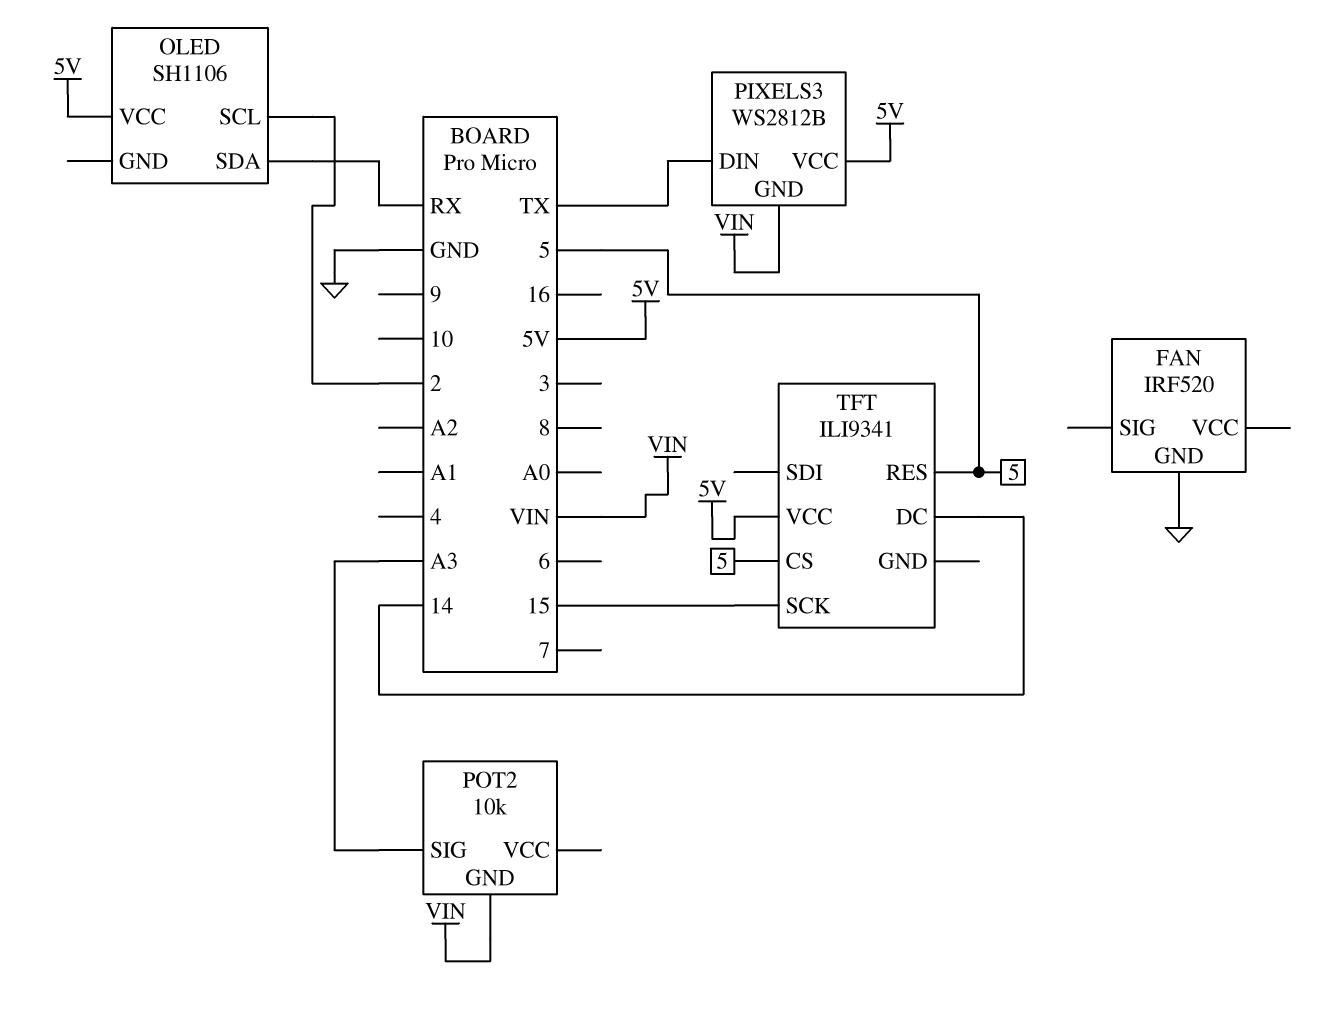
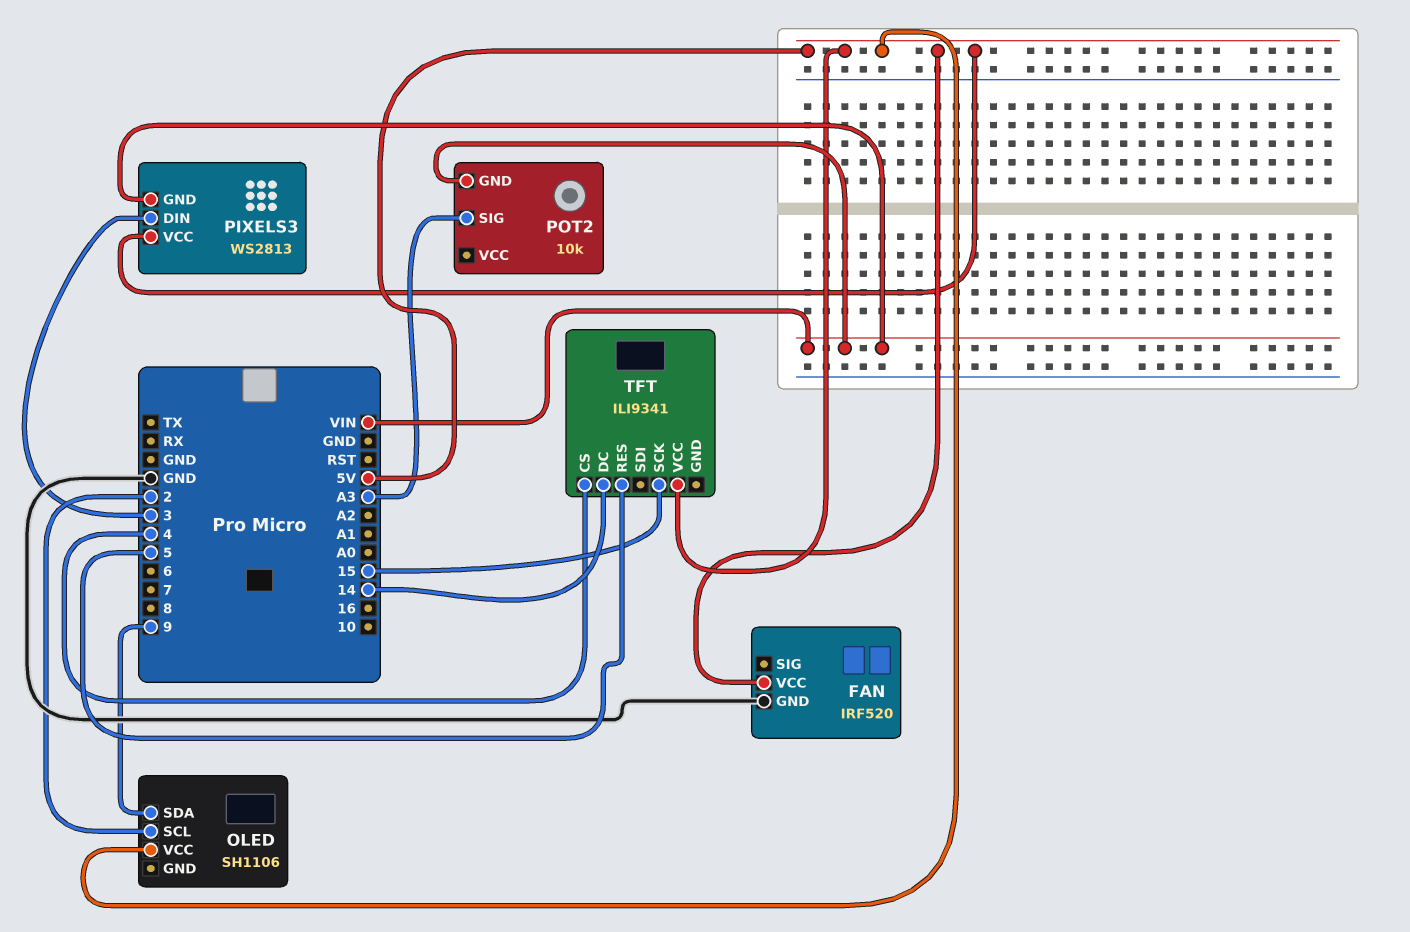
FAN pin VCC: none -> 5V
OLED pin SDA: RX -> 9
PIXELS3: WS2812B -> WS2813
PIXELS3 pin DIN: TX -> 3
TFT pin CS: 5 -> 4

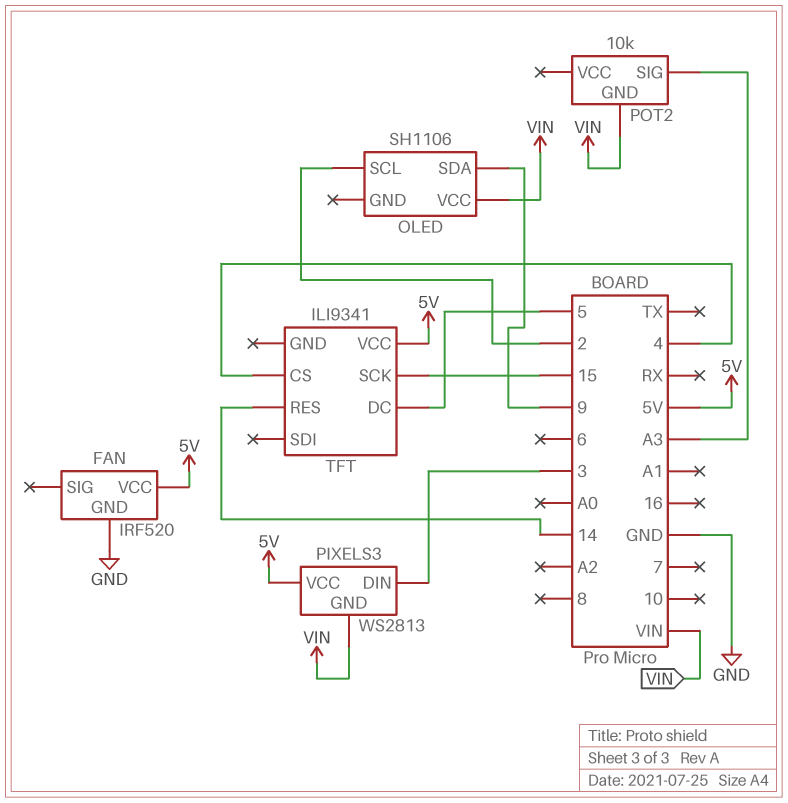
OLED pin VCC: 5V -> VIN
TFT pin DC: 14 -> 5
TFT pin RES: 5 -> 14

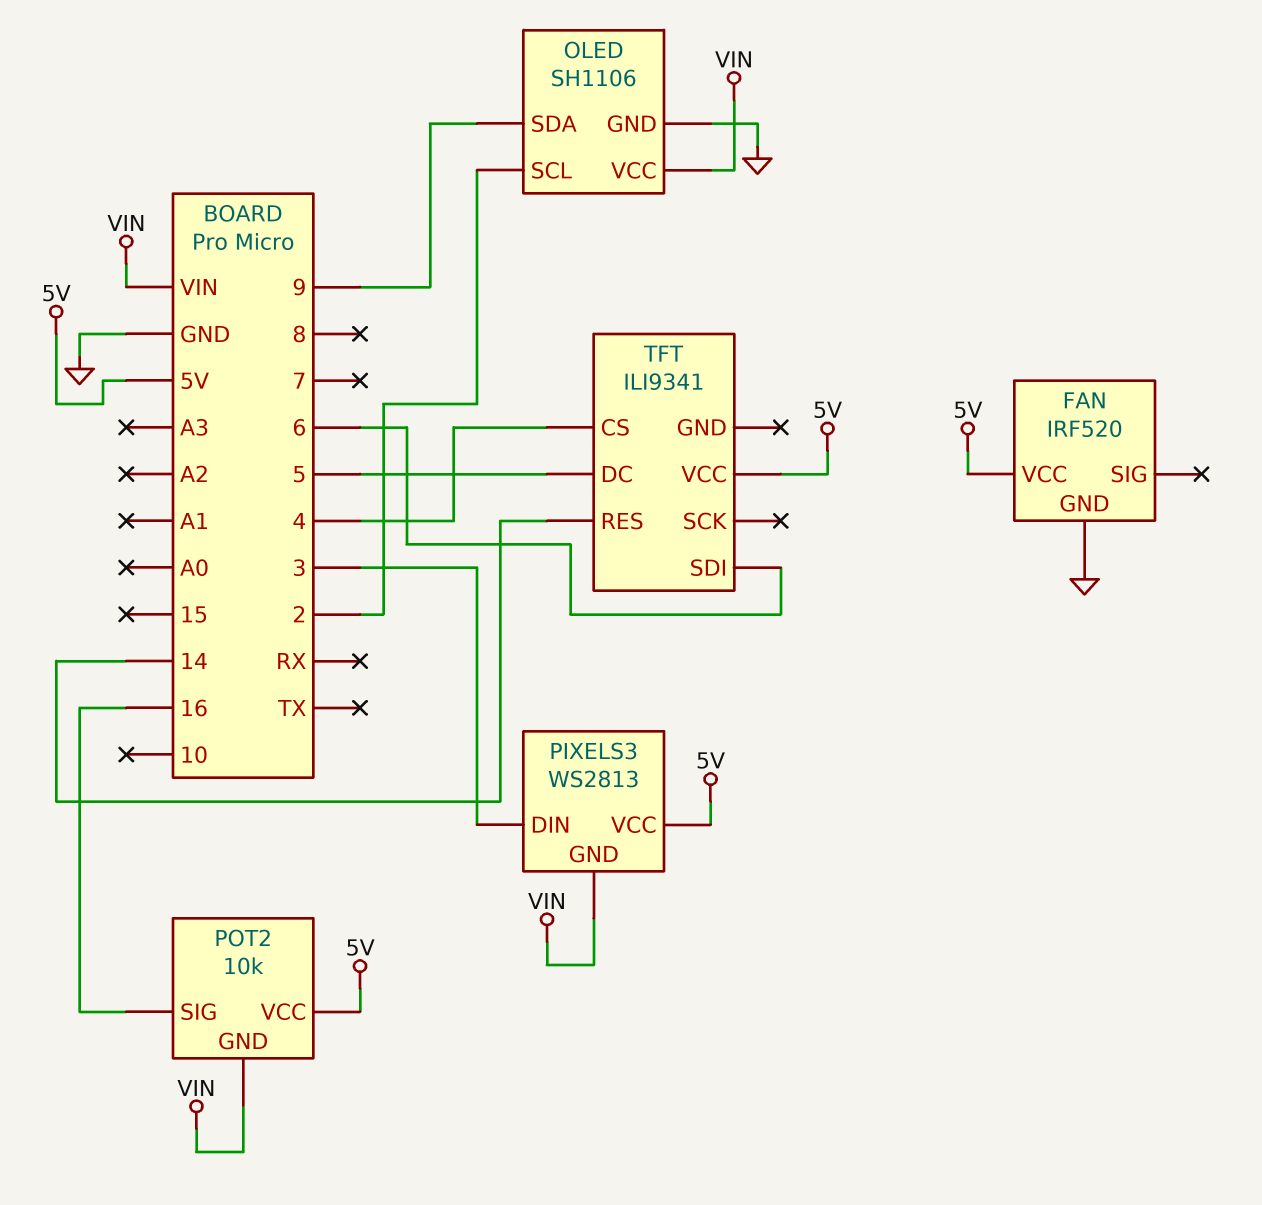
OLED pin GND: none -> GND
POT2 pin SIG: A3 -> 16
POT2 pin VCC: none -> 5V
TFT pin SCK: 15 -> none
TFT pin SDI: none -> 6

